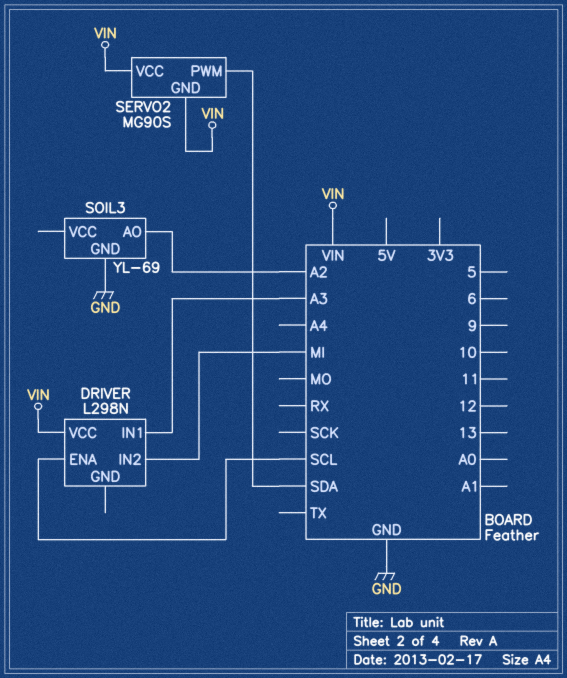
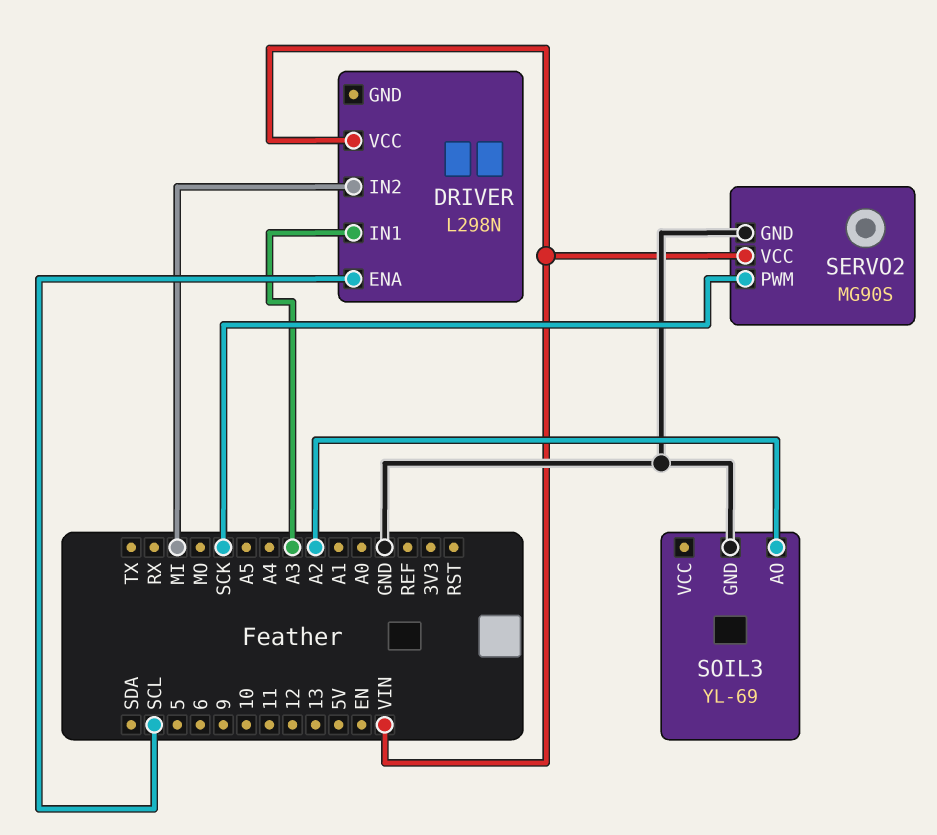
SERVO2 pin GND: VIN -> GND
SERVO2 pin PWM: SDA -> SCK

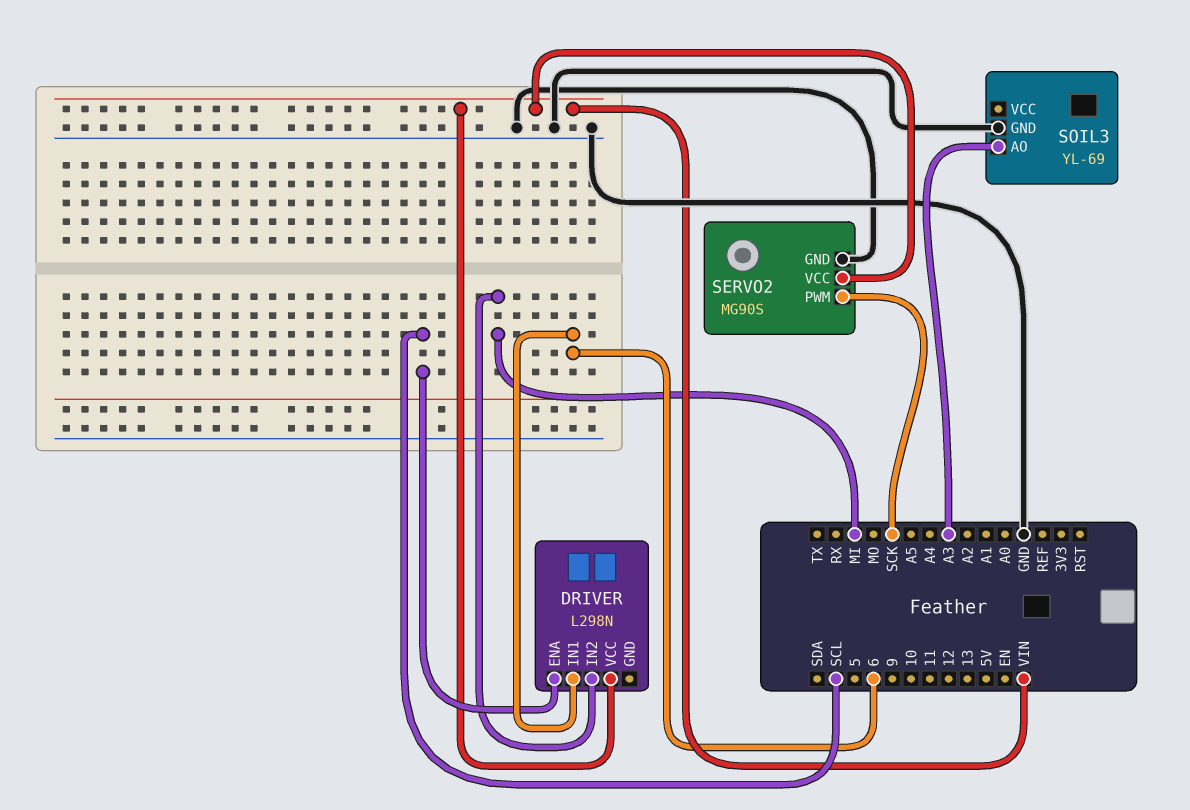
DRIVER pin IN1: A3 -> 6
SOIL3 pin AO: A2 -> A3

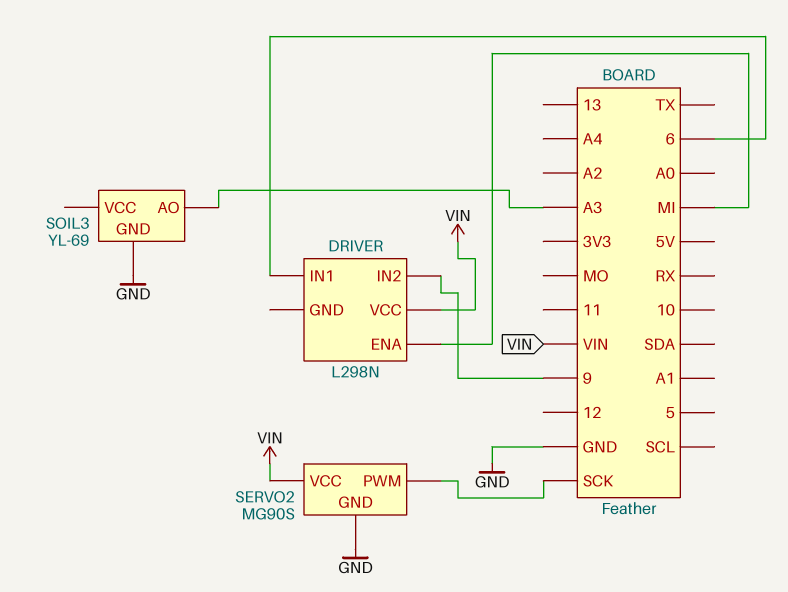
DRIVER pin ENA: SCL -> MI
DRIVER pin IN2: MI -> 9

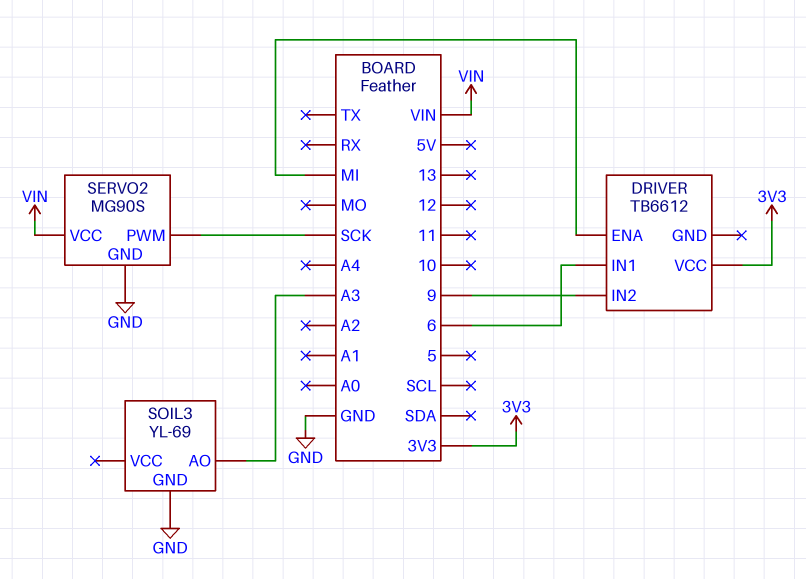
DRIVER: L298N -> TB6612
DRIVER pin VCC: VIN -> 3V3

